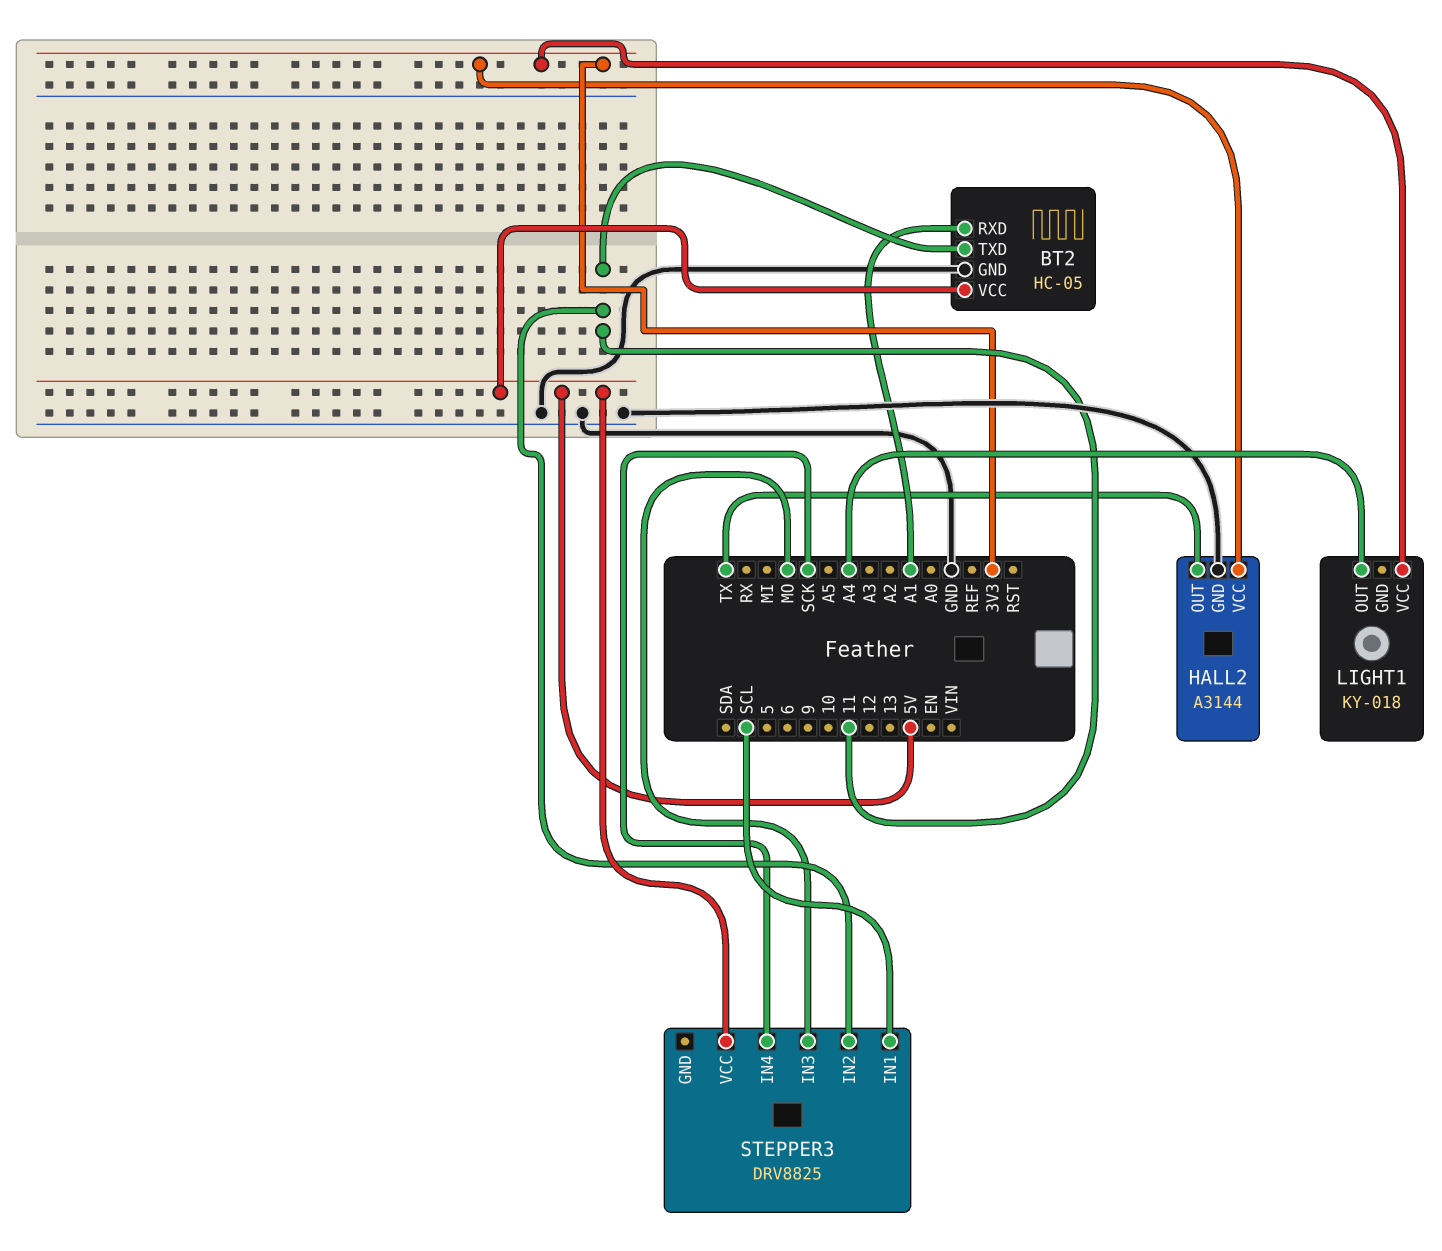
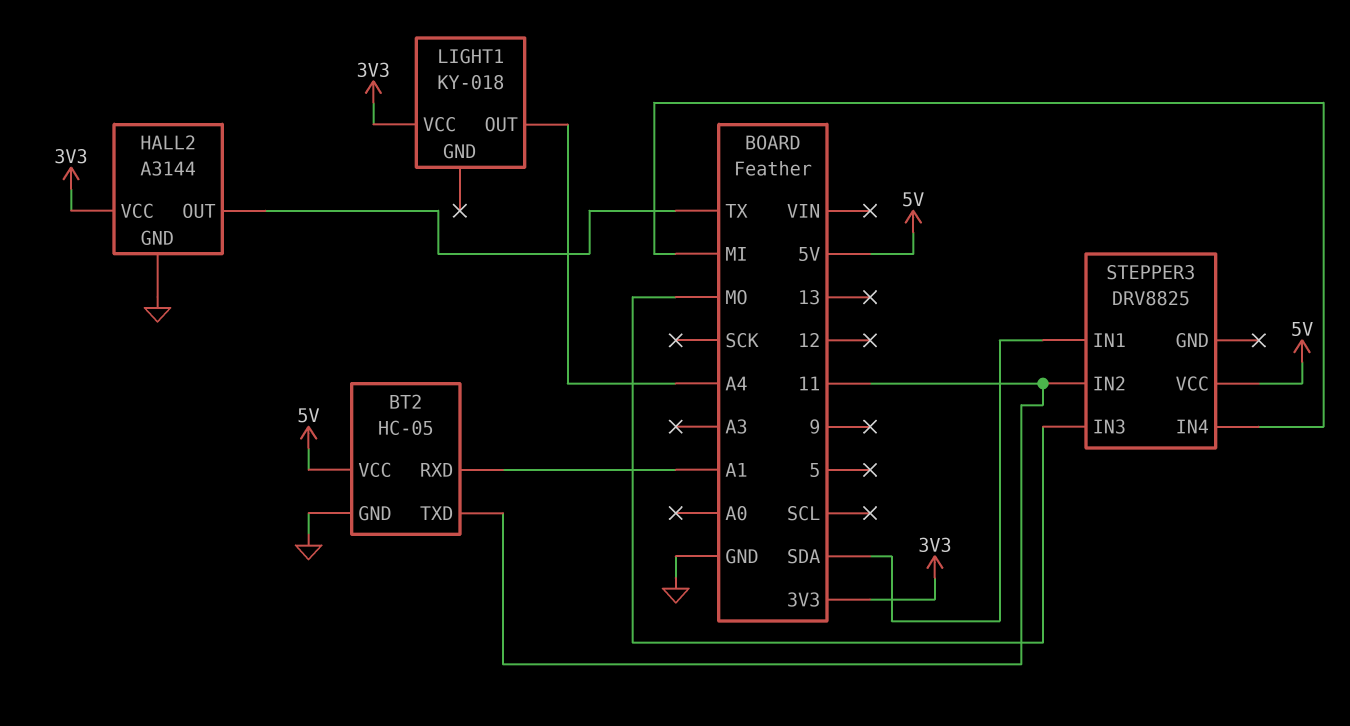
STEPPER3 pin IN1: SCL -> SDA
STEPPER3 pin IN4: SCK -> MI

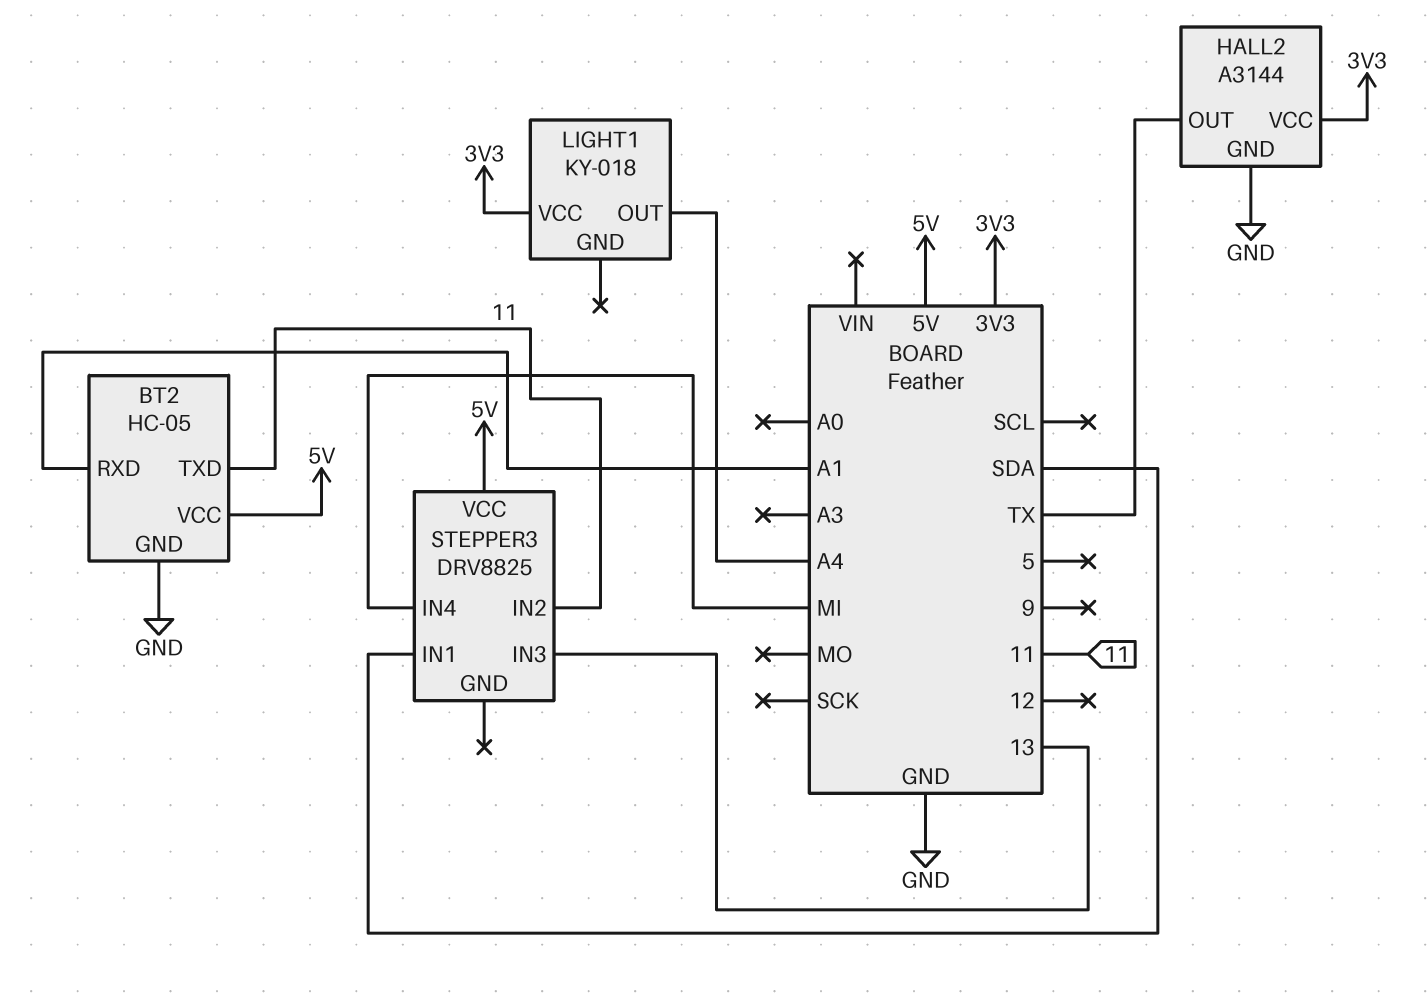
STEPPER3 pin IN3: MO -> 13

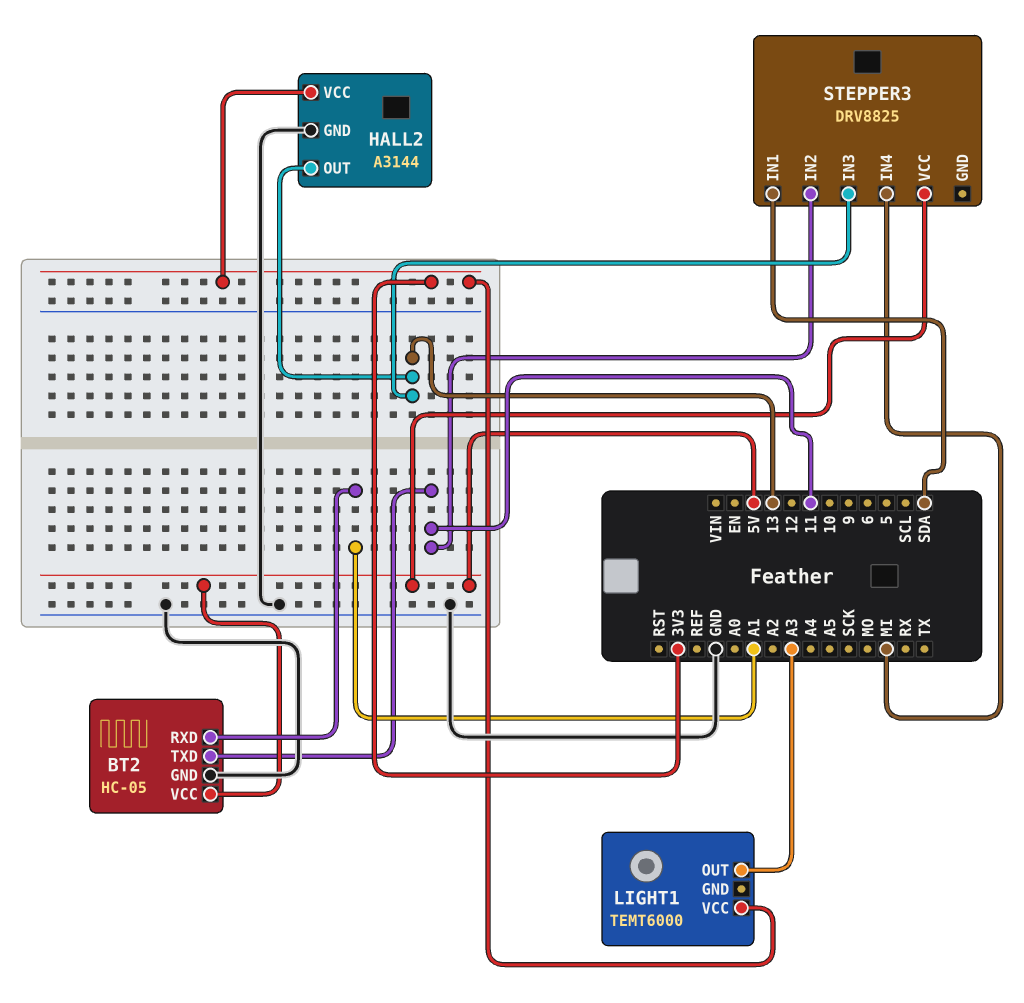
HALL2 pin OUT: TX -> 13
LIGHT1: KY-018 -> TEMT6000
LIGHT1 pin OUT: A4 -> A3

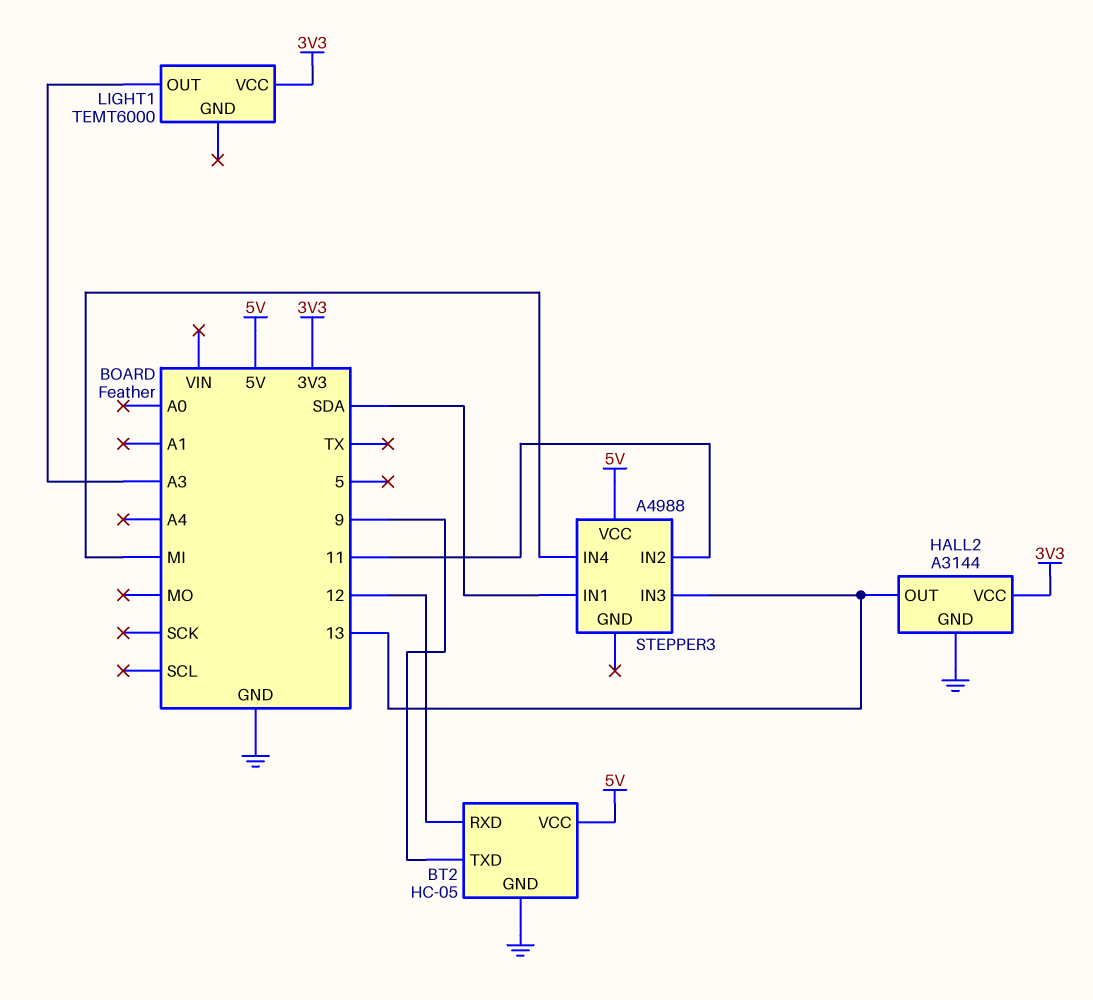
BT2 pin RXD: A1 -> 12
BT2 pin TXD: 11 -> 9
STEPPER3: DRV8825 -> A4988

